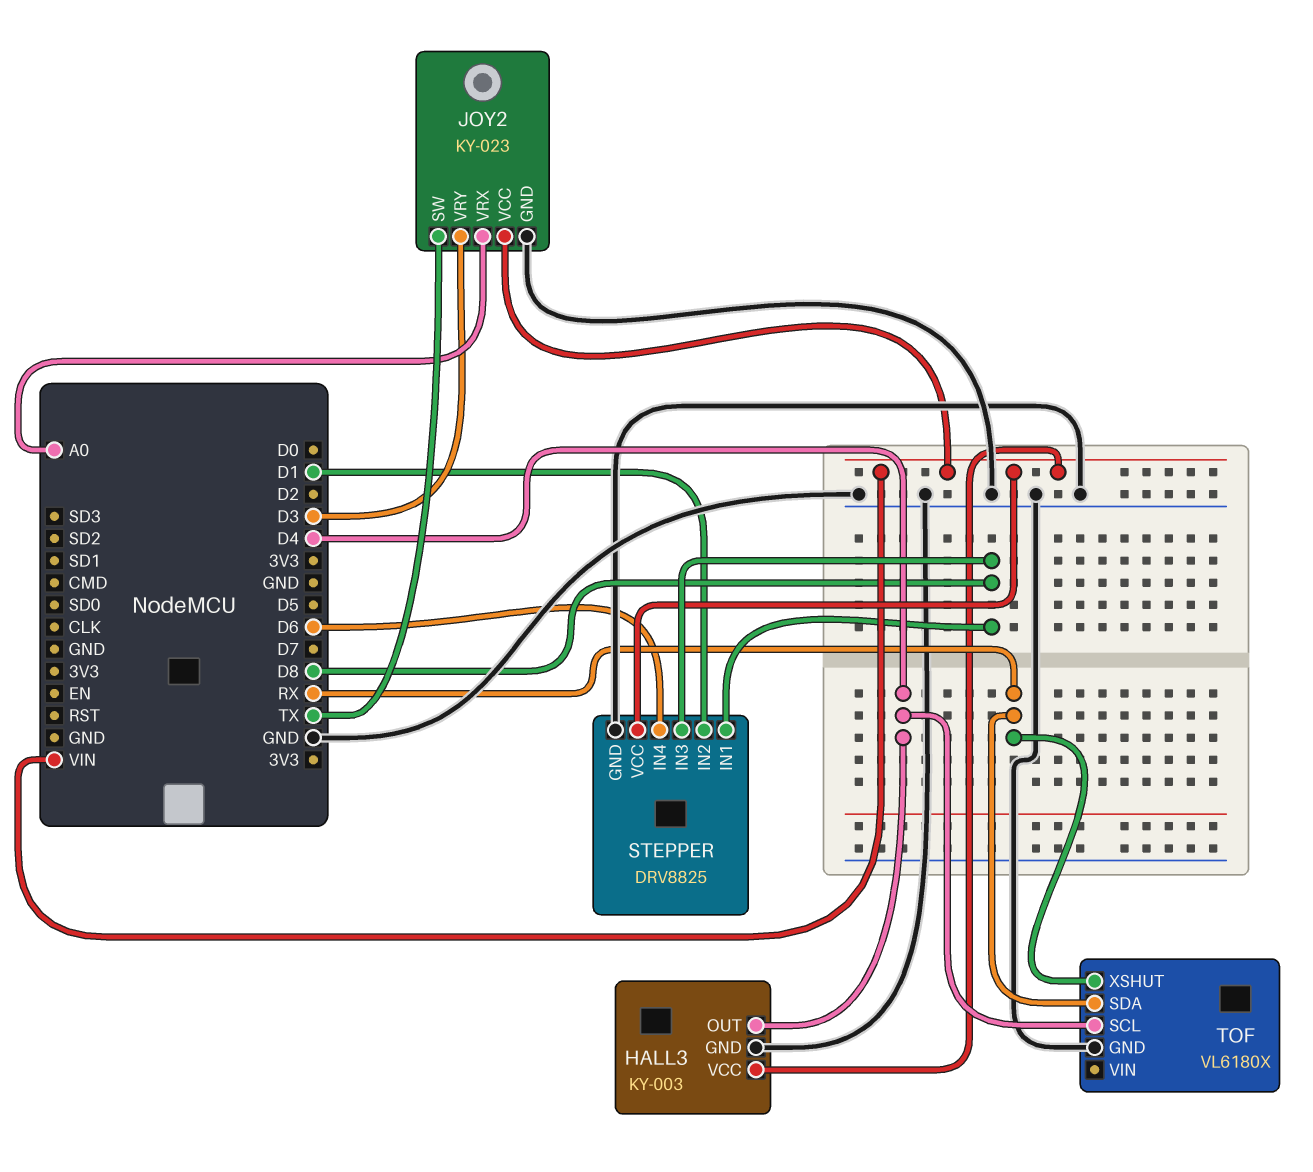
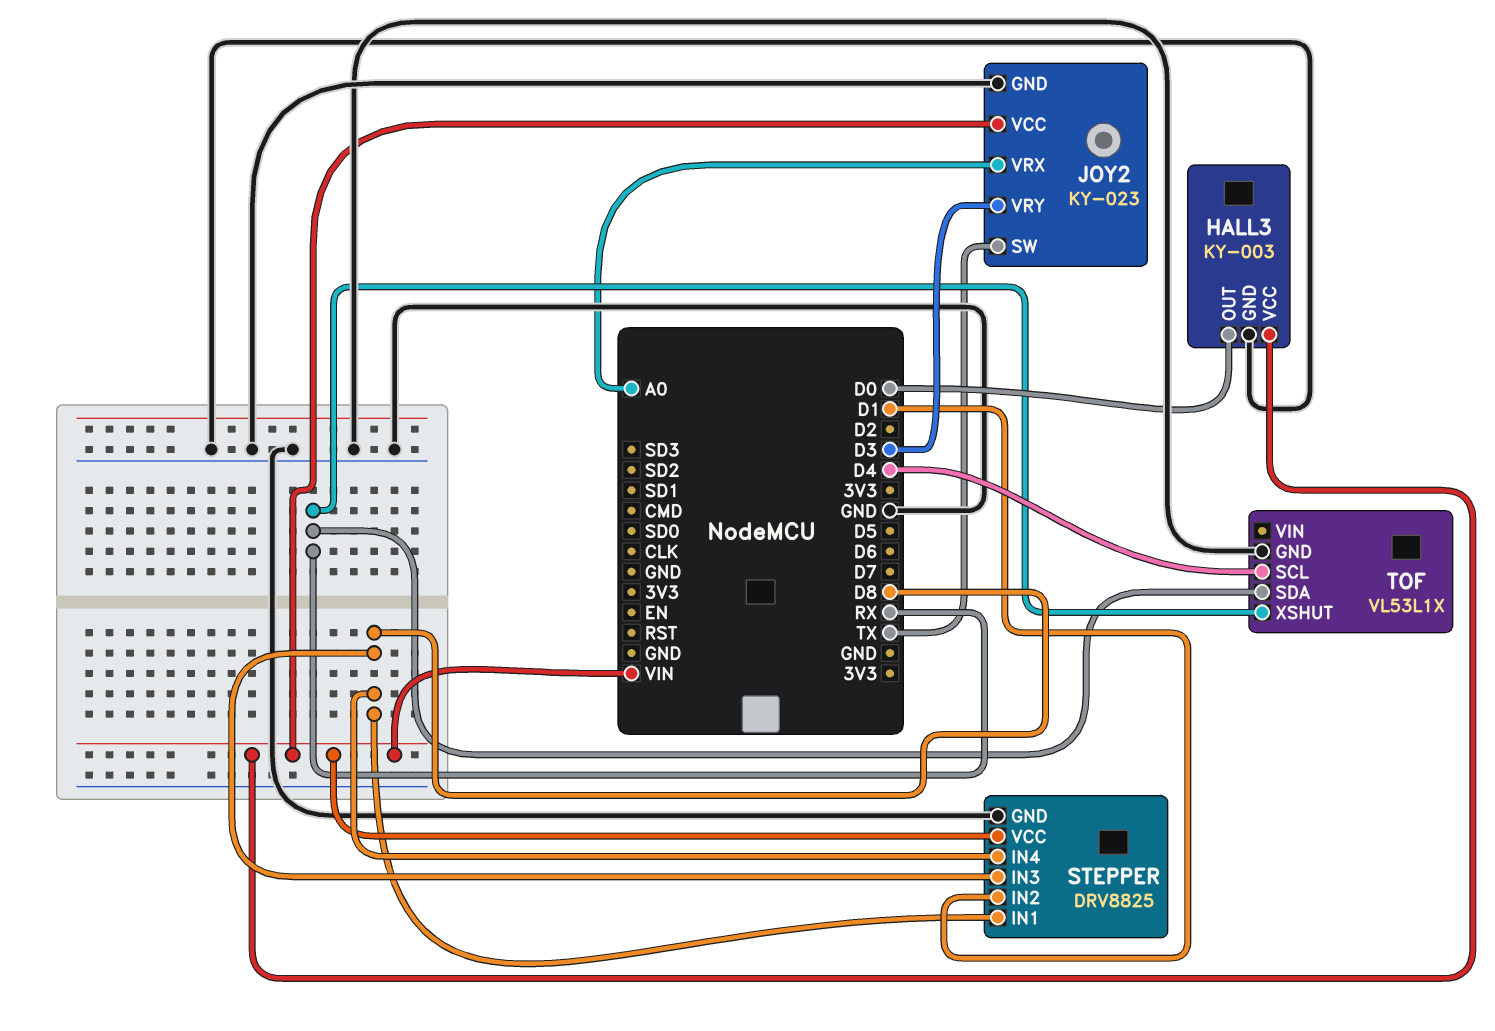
HALL3 pin OUT: D4 -> D0
STEPPER pin IN4: D6 -> D8
TOF: VL6180X -> VL53L1X

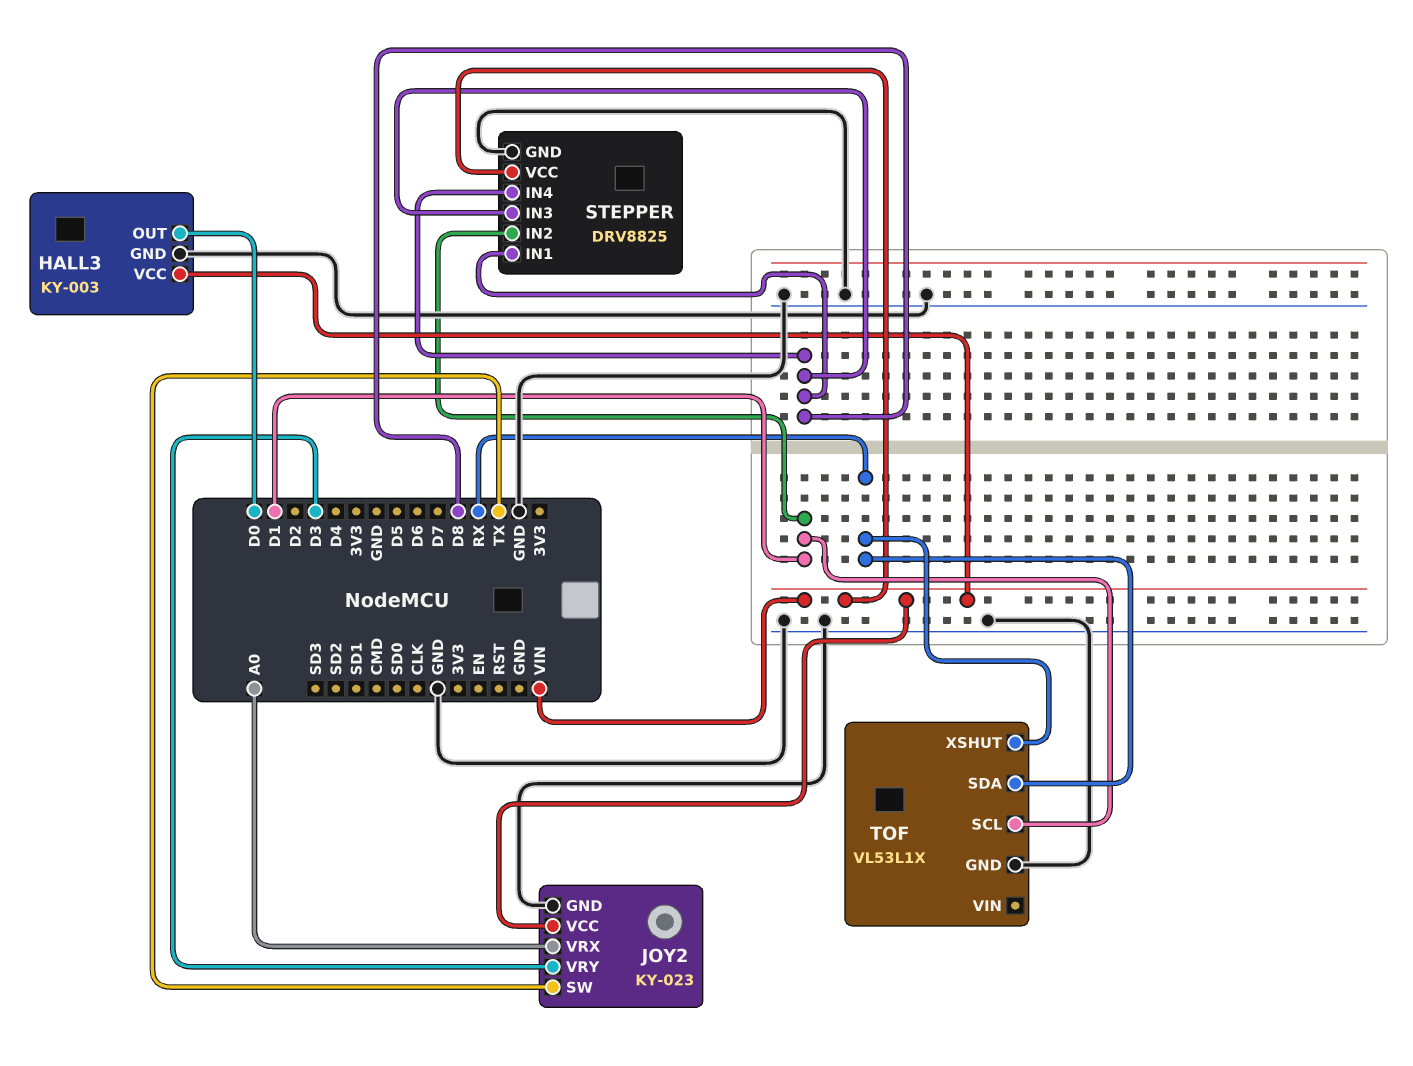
TOF pin SCL: D4 -> D1

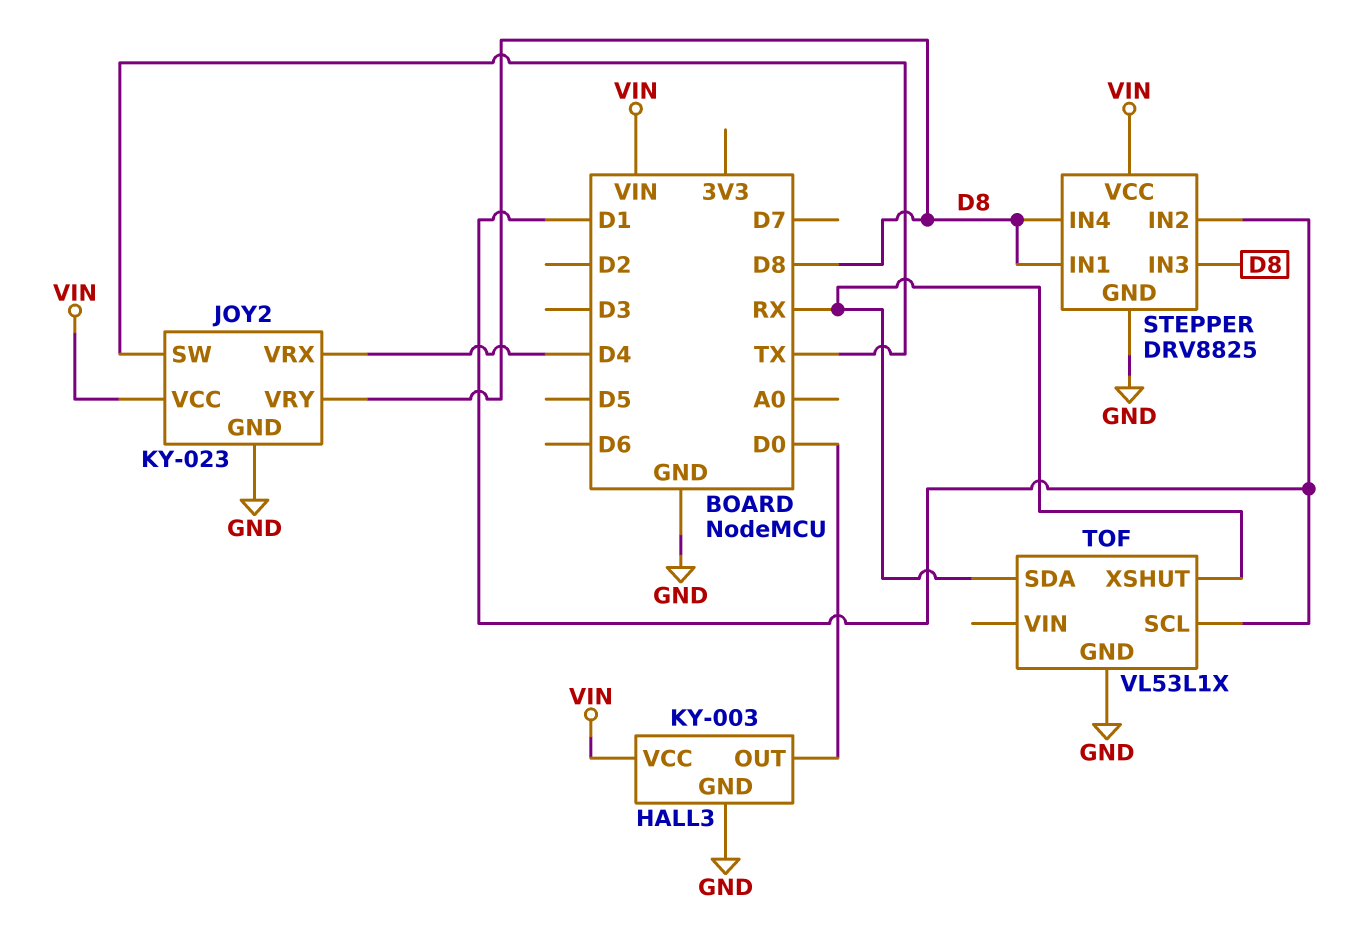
JOY2 pin VRX: A0 -> D4
JOY2 pin VRY: D3 -> D8

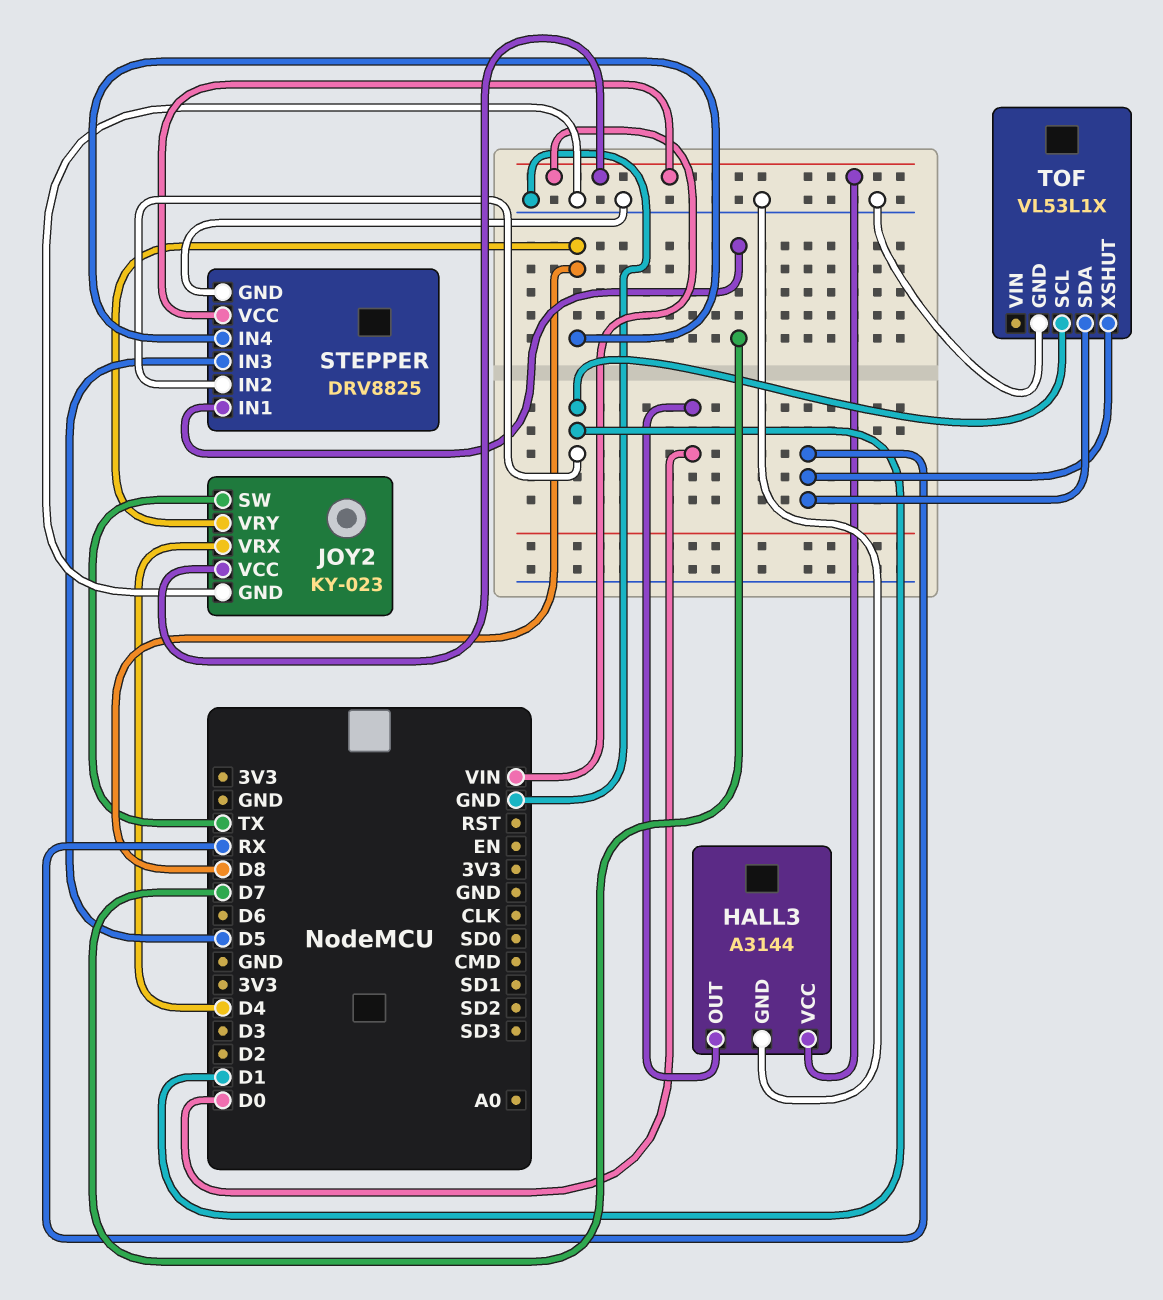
HALL3: KY-003 -> A3144
STEPPER pin IN1: D8 -> D7
STEPPER pin IN3: D8 -> D5

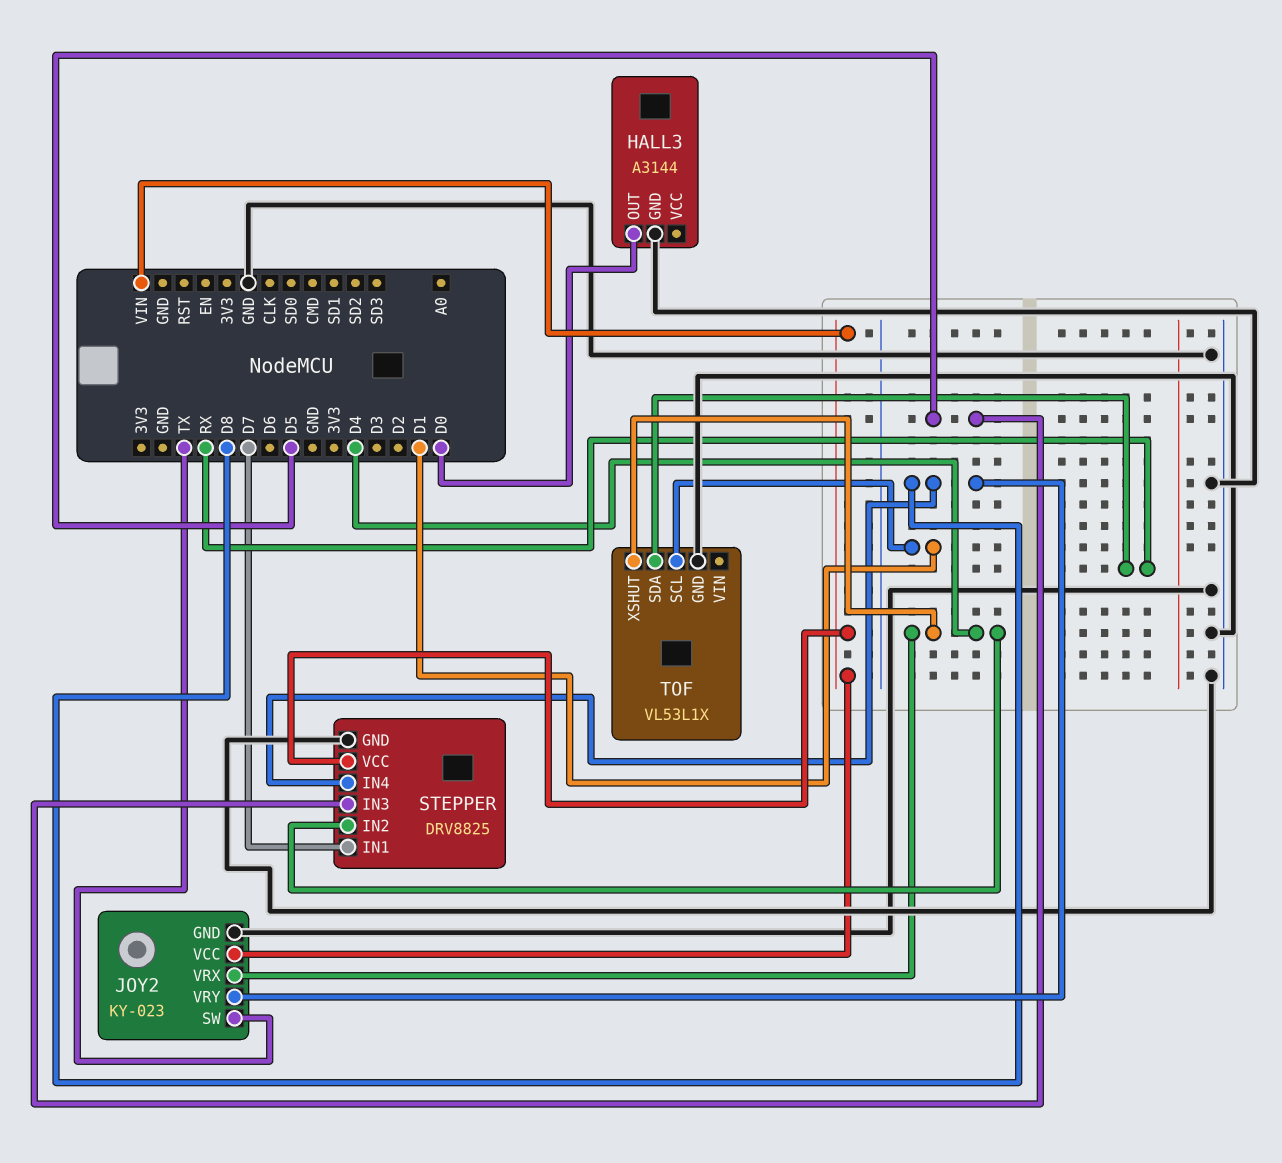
HALL3 pin VCC: VIN -> none
STEPPER pin IN2: D1 -> D4
TOF pin XSHUT: RX -> D4

